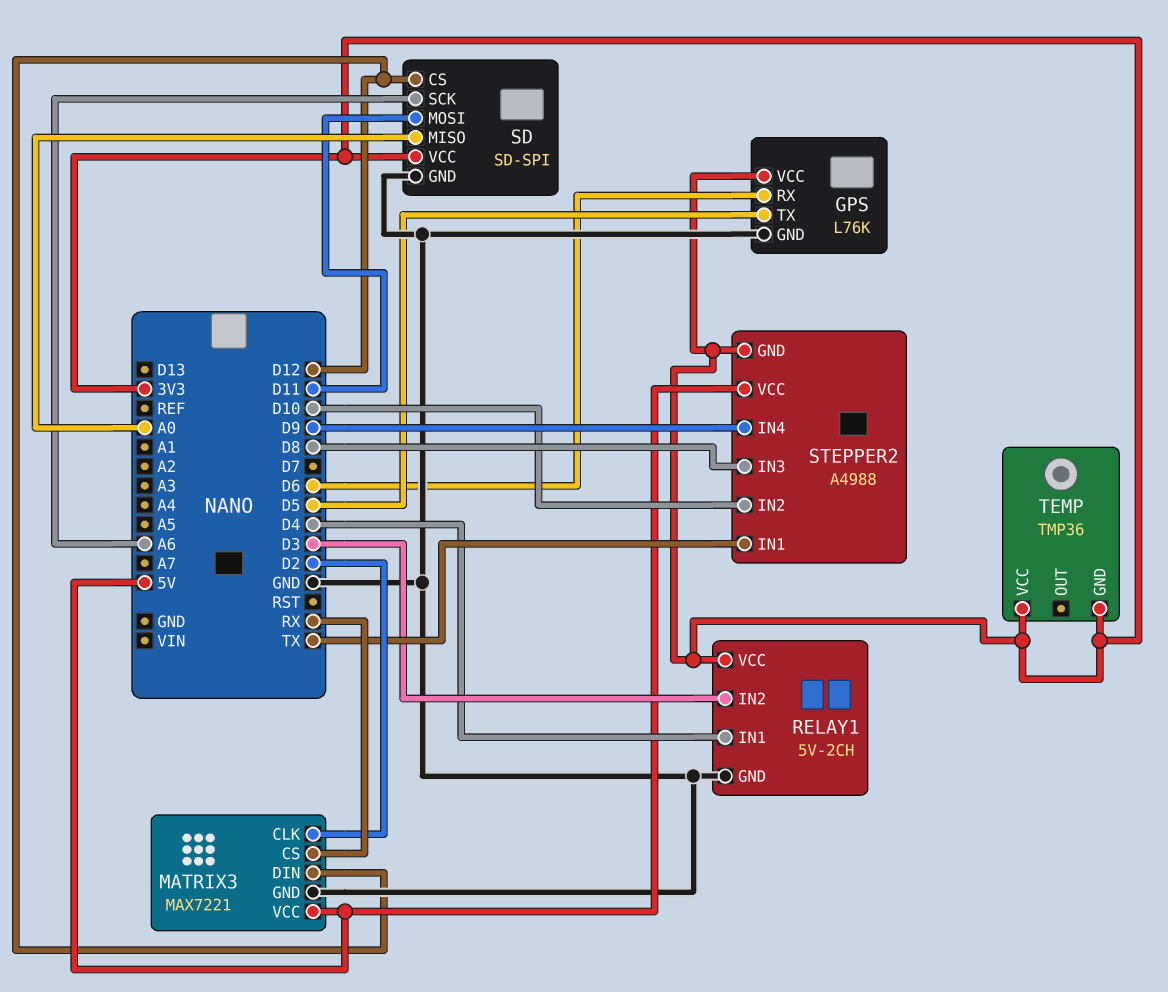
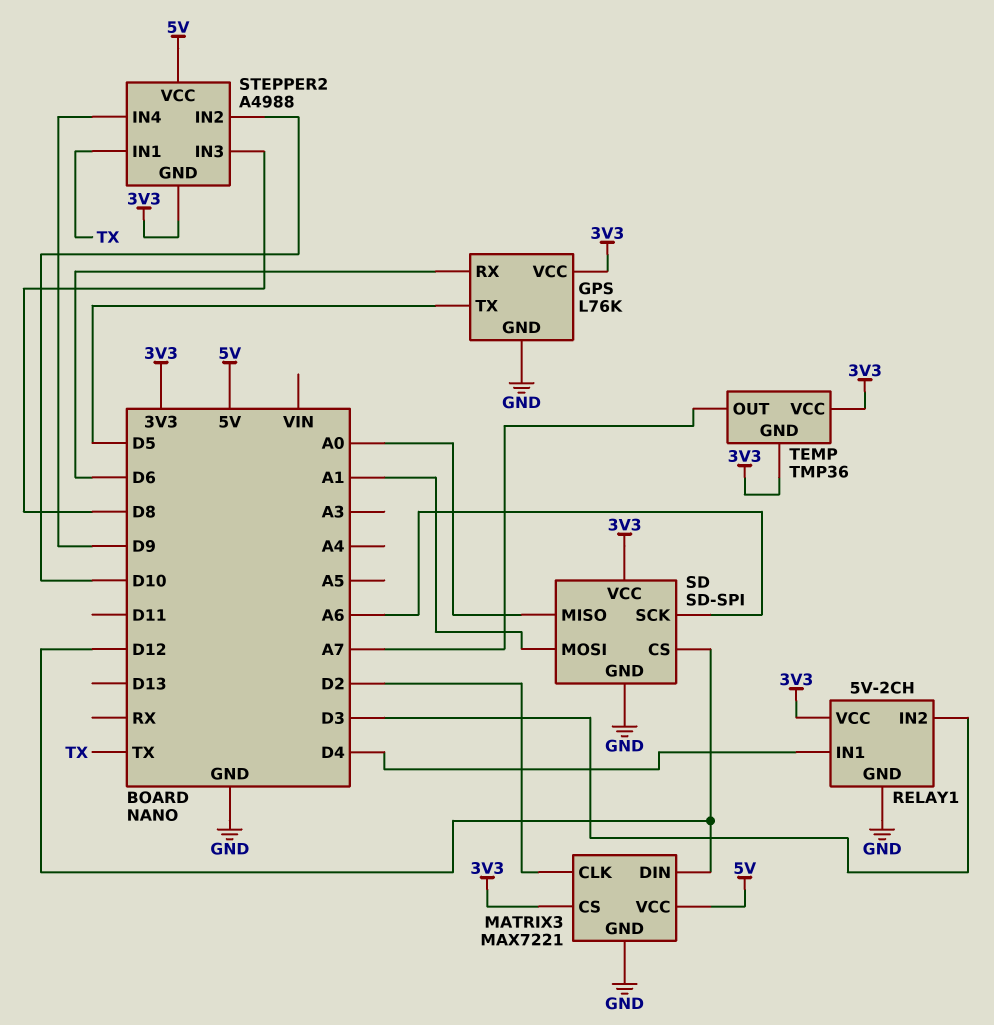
MATRIX3 pin CS: RX -> 3V3
SD pin MOSI: D11 -> A1
TEMP pin OUT: none -> A7

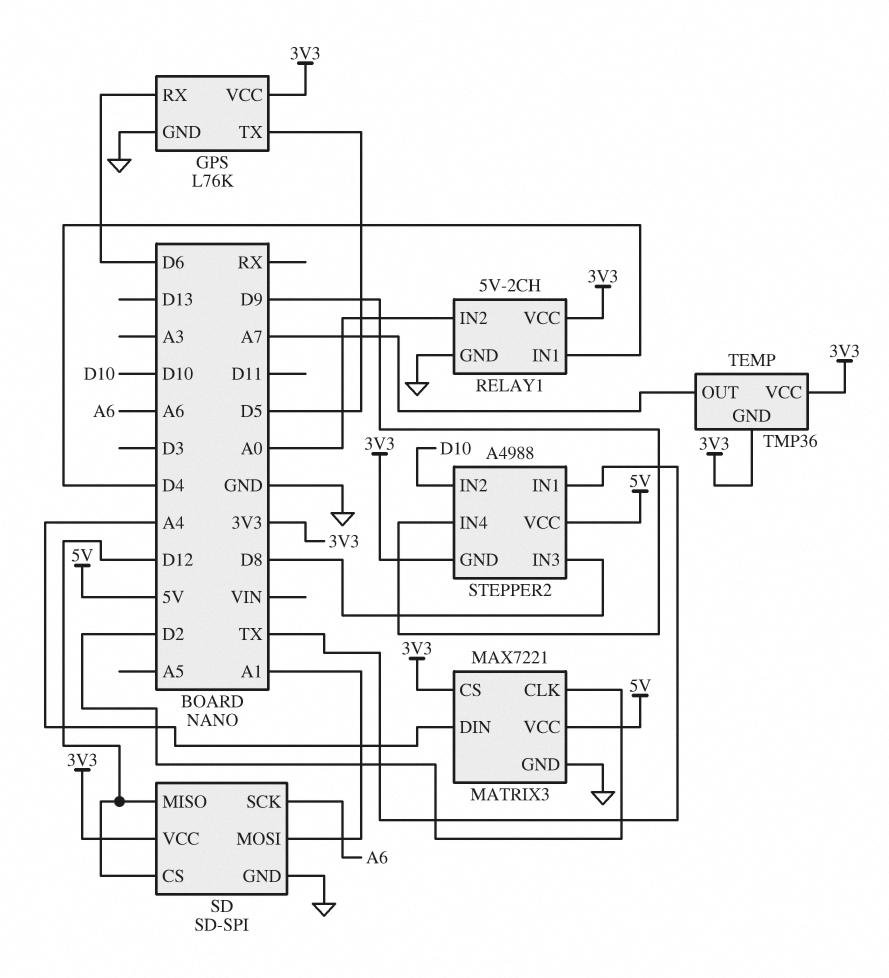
MATRIX3 pin DIN: D12 -> A4
RELAY1 pin IN2: D3 -> A0
SD pin MISO: A0 -> D12

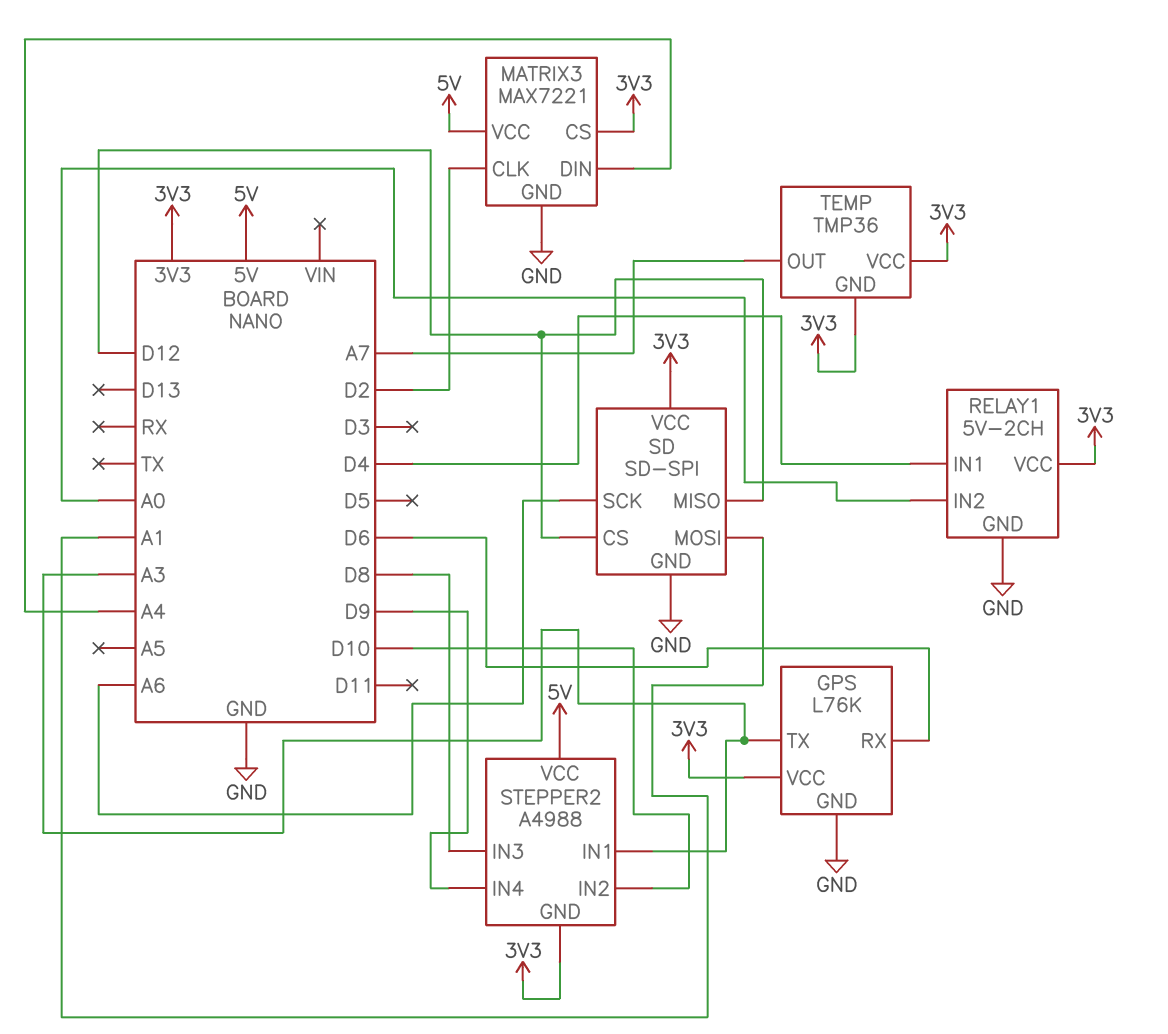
GPS pin TX: D5 -> A3
STEPPER2 pin IN1: TX -> A3

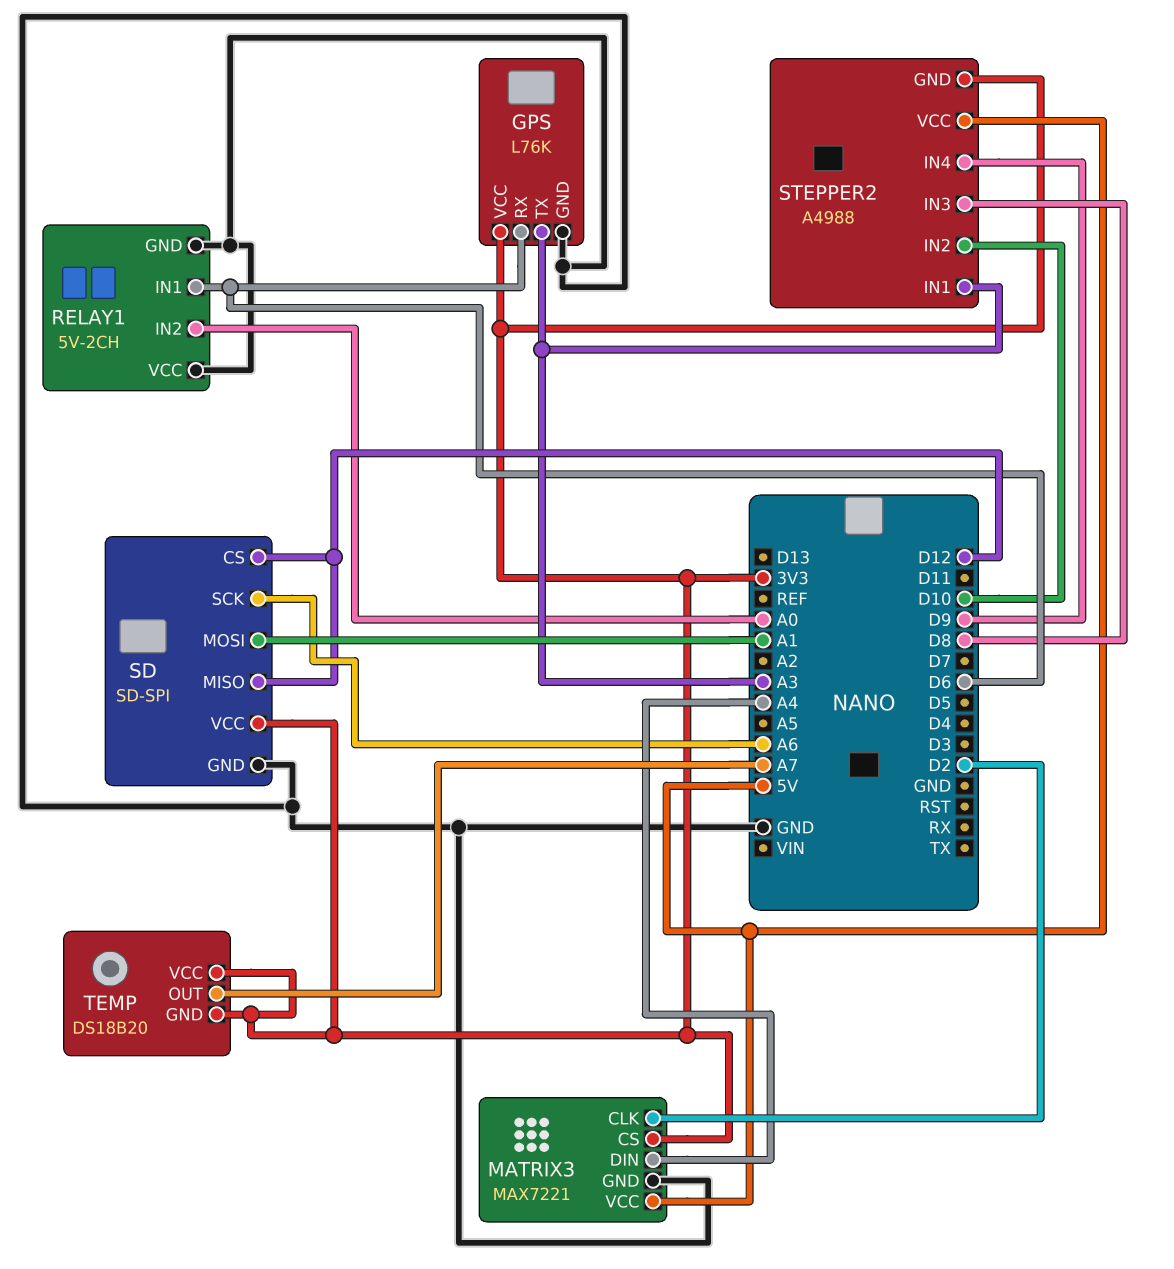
RELAY1 pin IN1: D4 -> D6
RELAY1 pin VCC: 3V3 -> GND
TEMP: TMP36 -> DS18B20

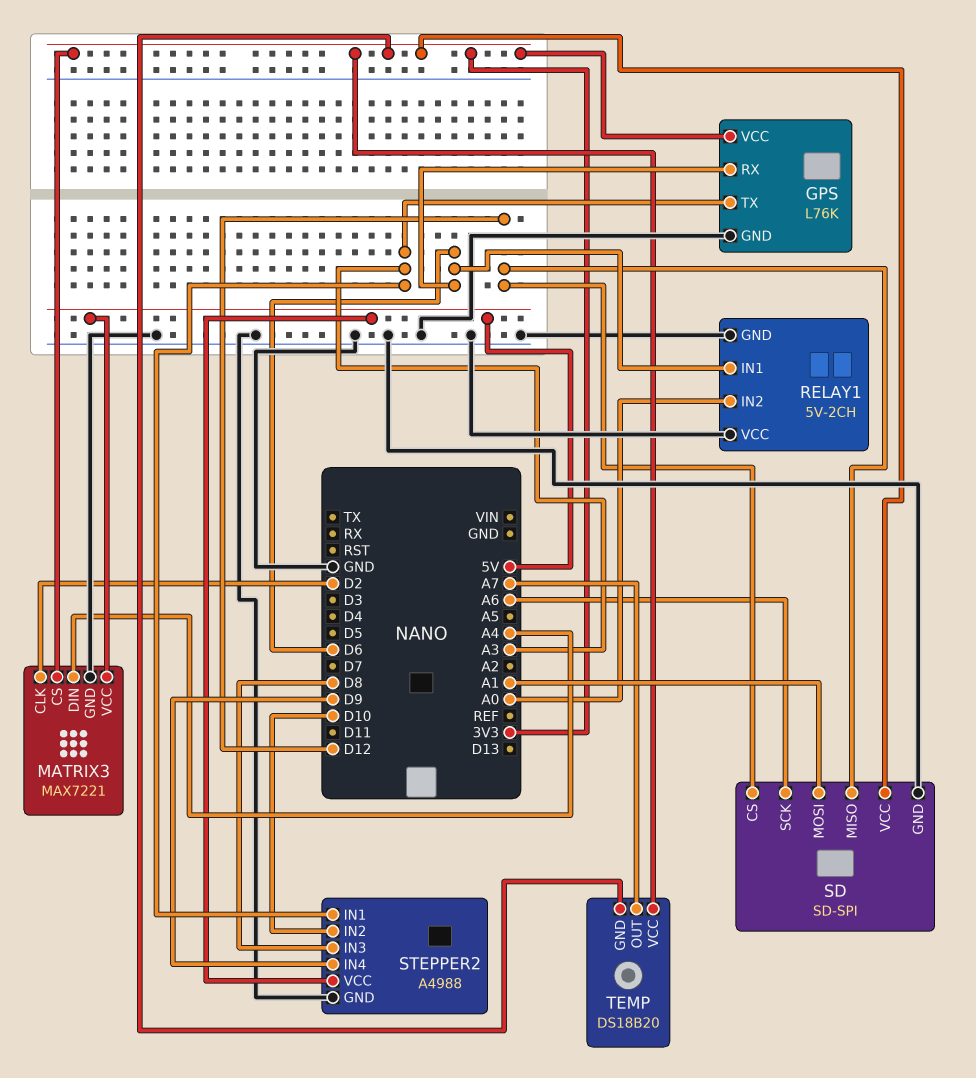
STEPPER2 pin GND: 3V3 -> GND

